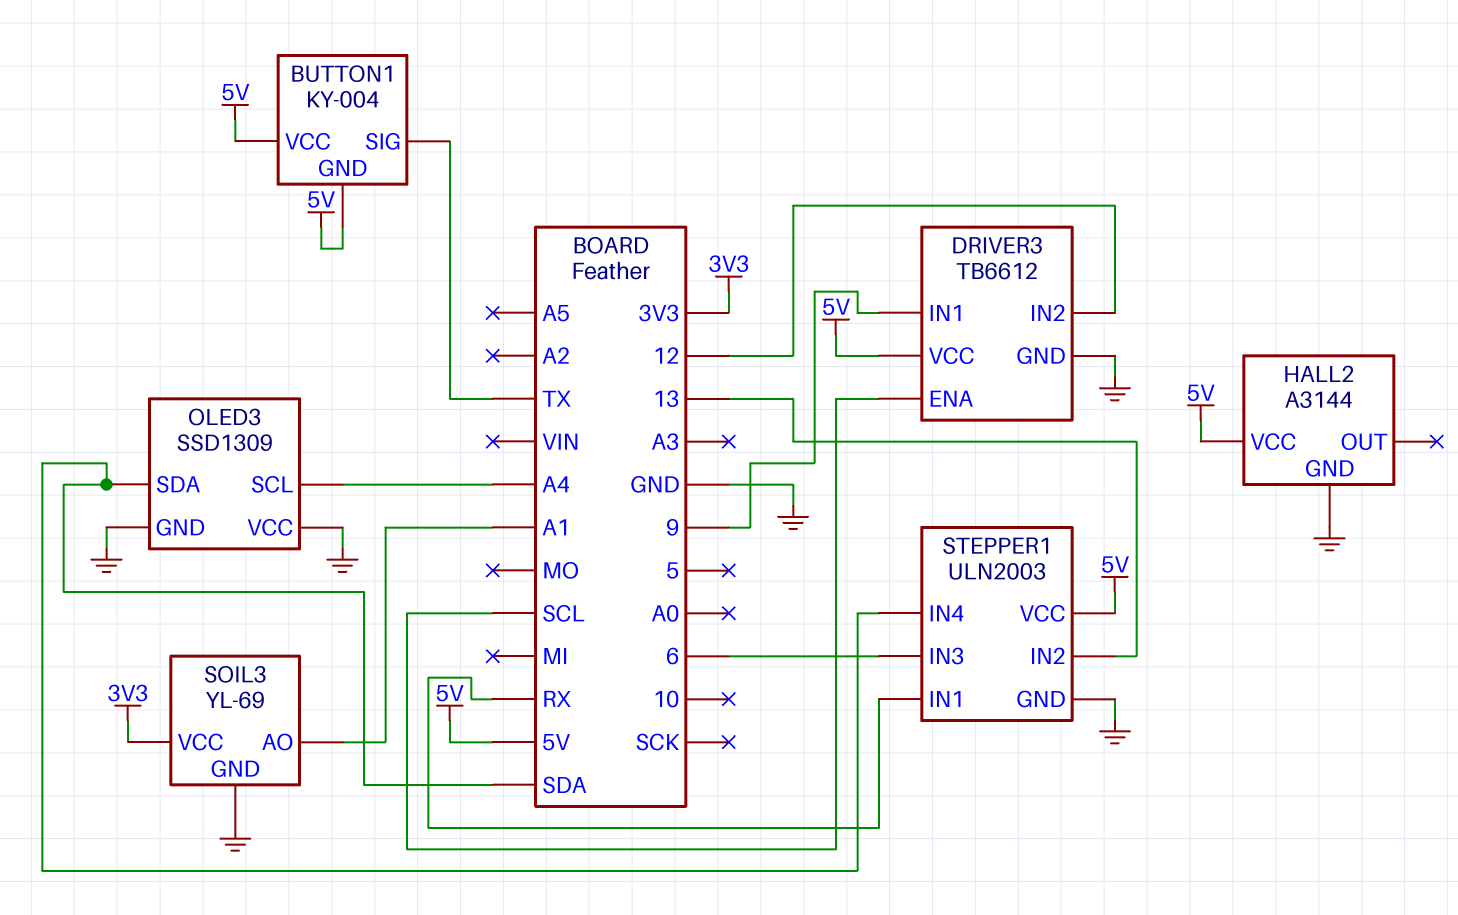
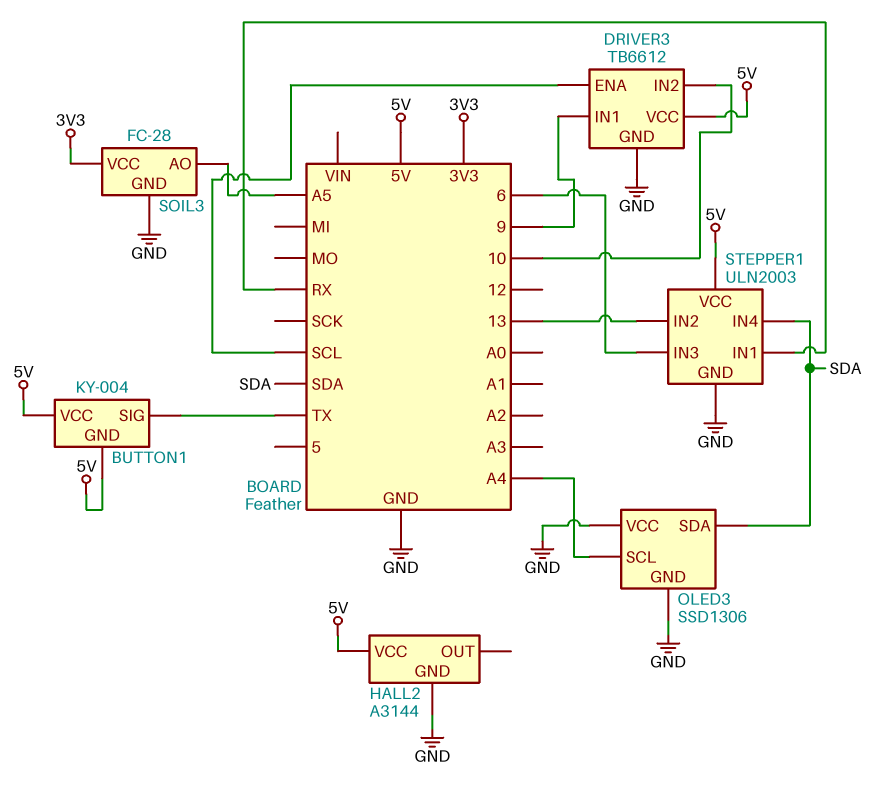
DRIVER3 pin IN2: 12 -> 10
OLED3: SSD1309 -> SSD1306
SOIL3: YL-69 -> FC-28
SOIL3 pin AO: A1 -> A5

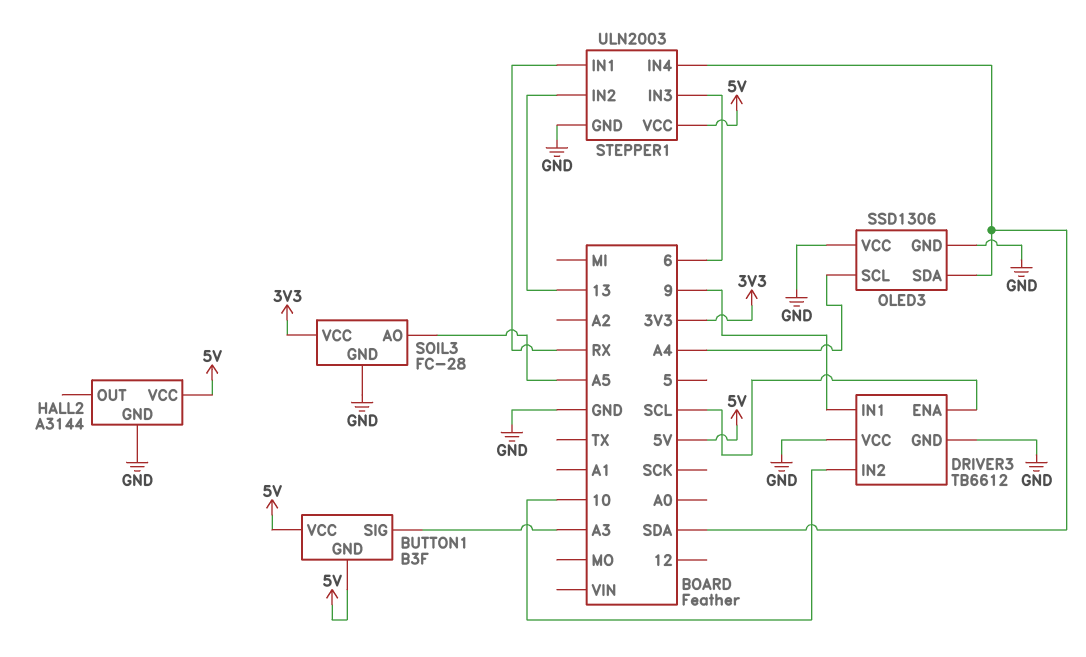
BUTTON1: KY-004 -> B3F
BUTTON1 pin SIG: TX -> A3
DRIVER3 pin VCC: 5V -> GND

